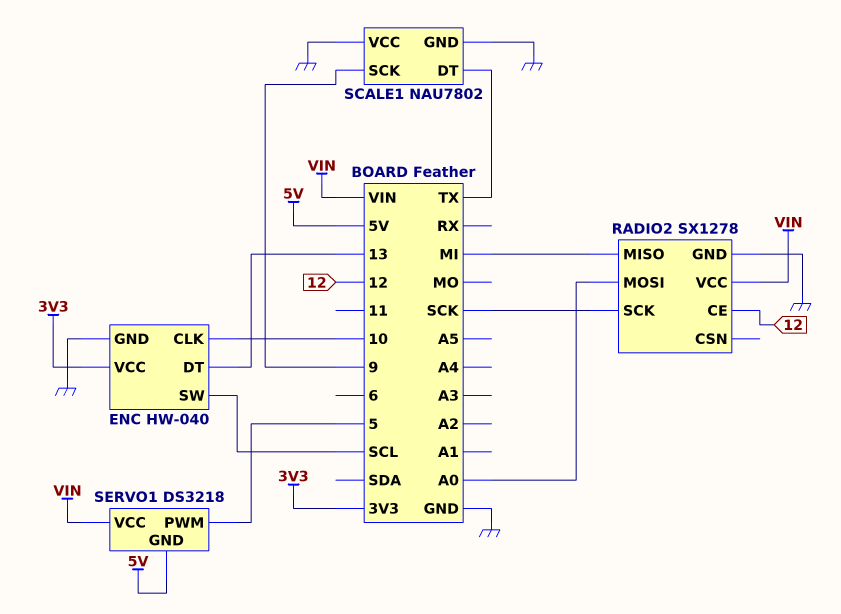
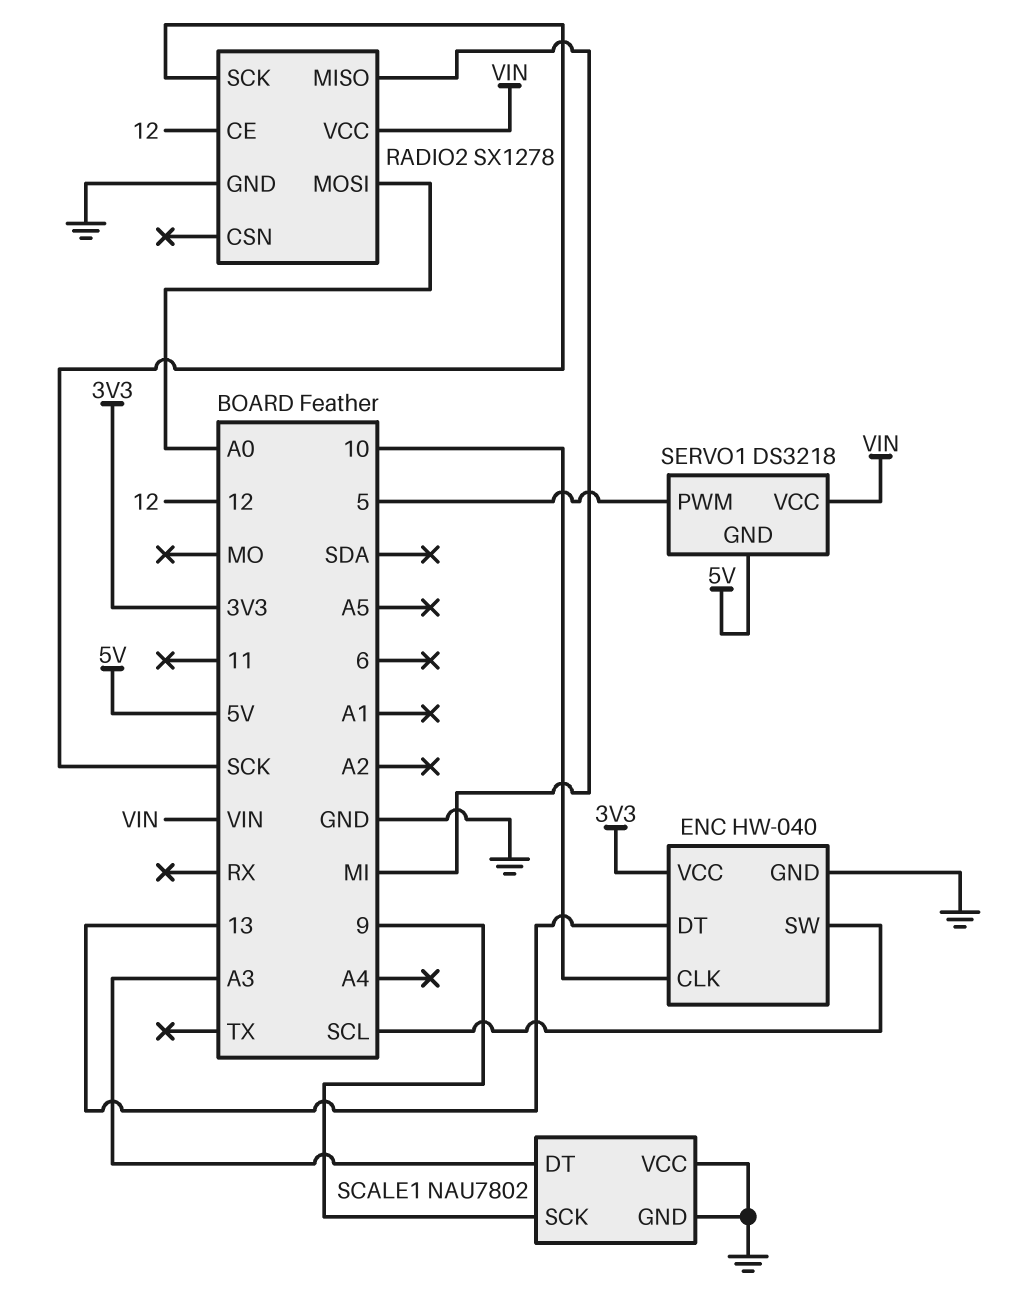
SCALE1 pin DT: TX -> A3

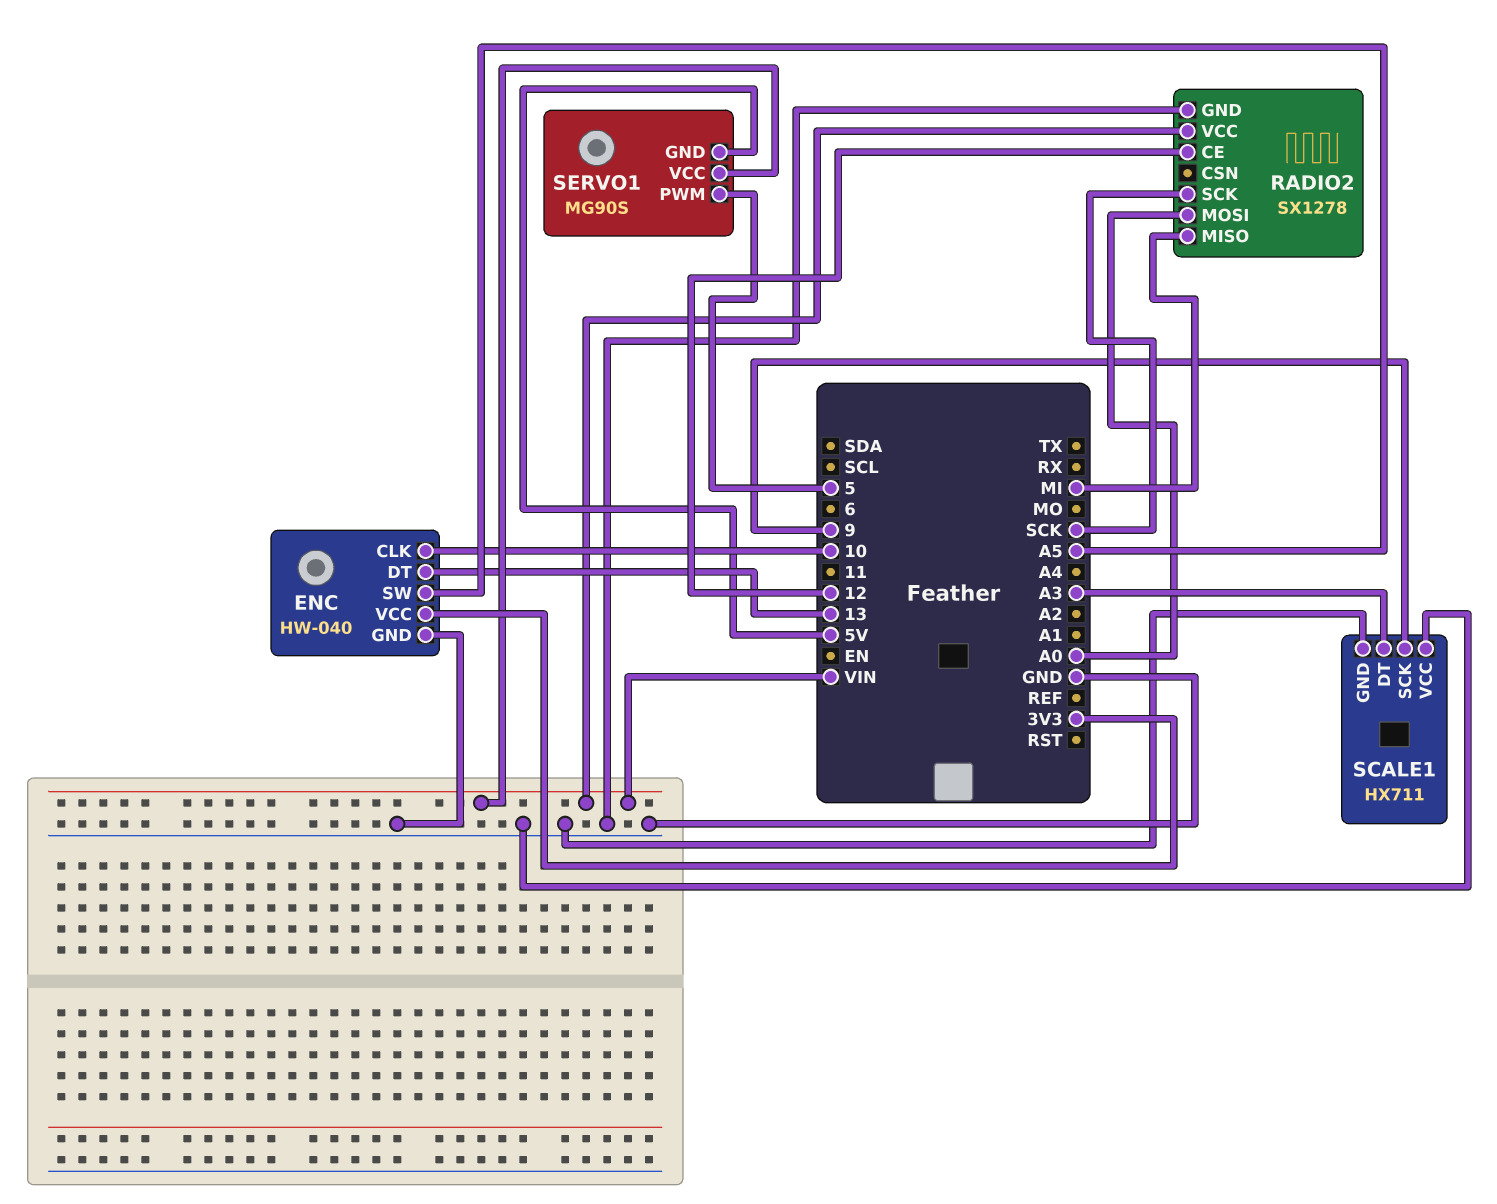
ENC pin SW: SCL -> A5
SCALE1: NAU7802 -> HX711
SERVO1: DS3218 -> MG90S

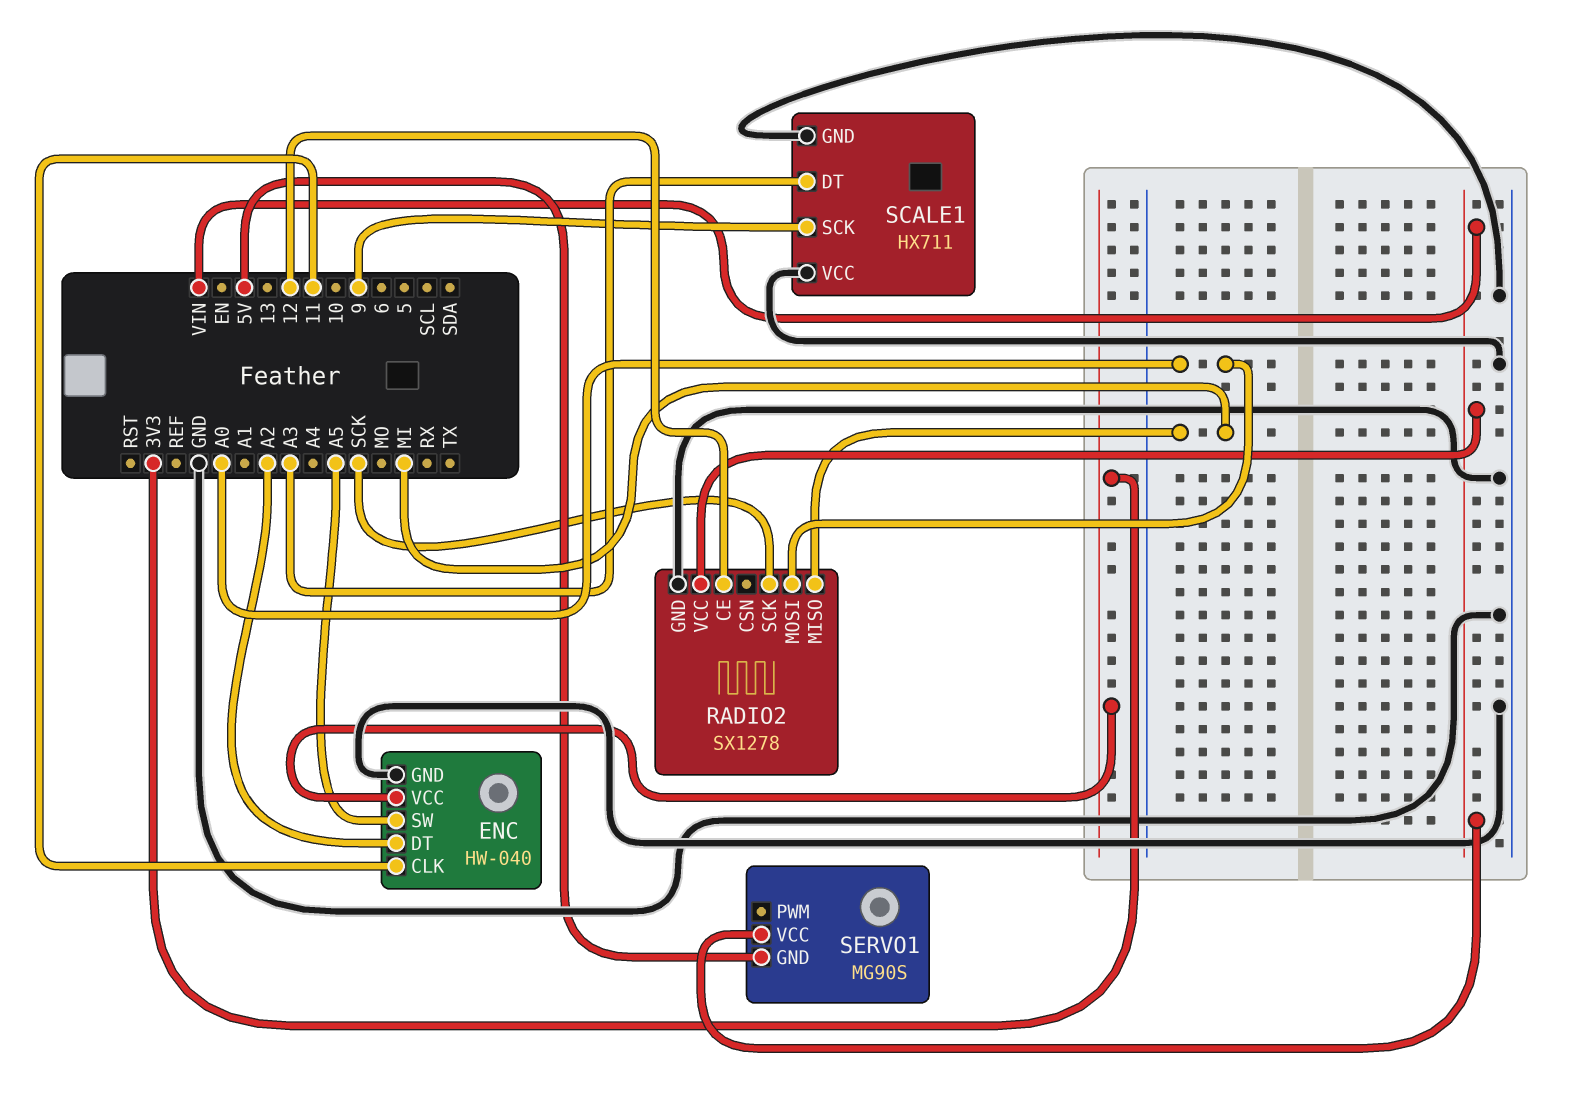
ENC pin CLK: 10 -> 11
ENC pin DT: 13 -> A2
SERVO1 pin PWM: 5 -> none

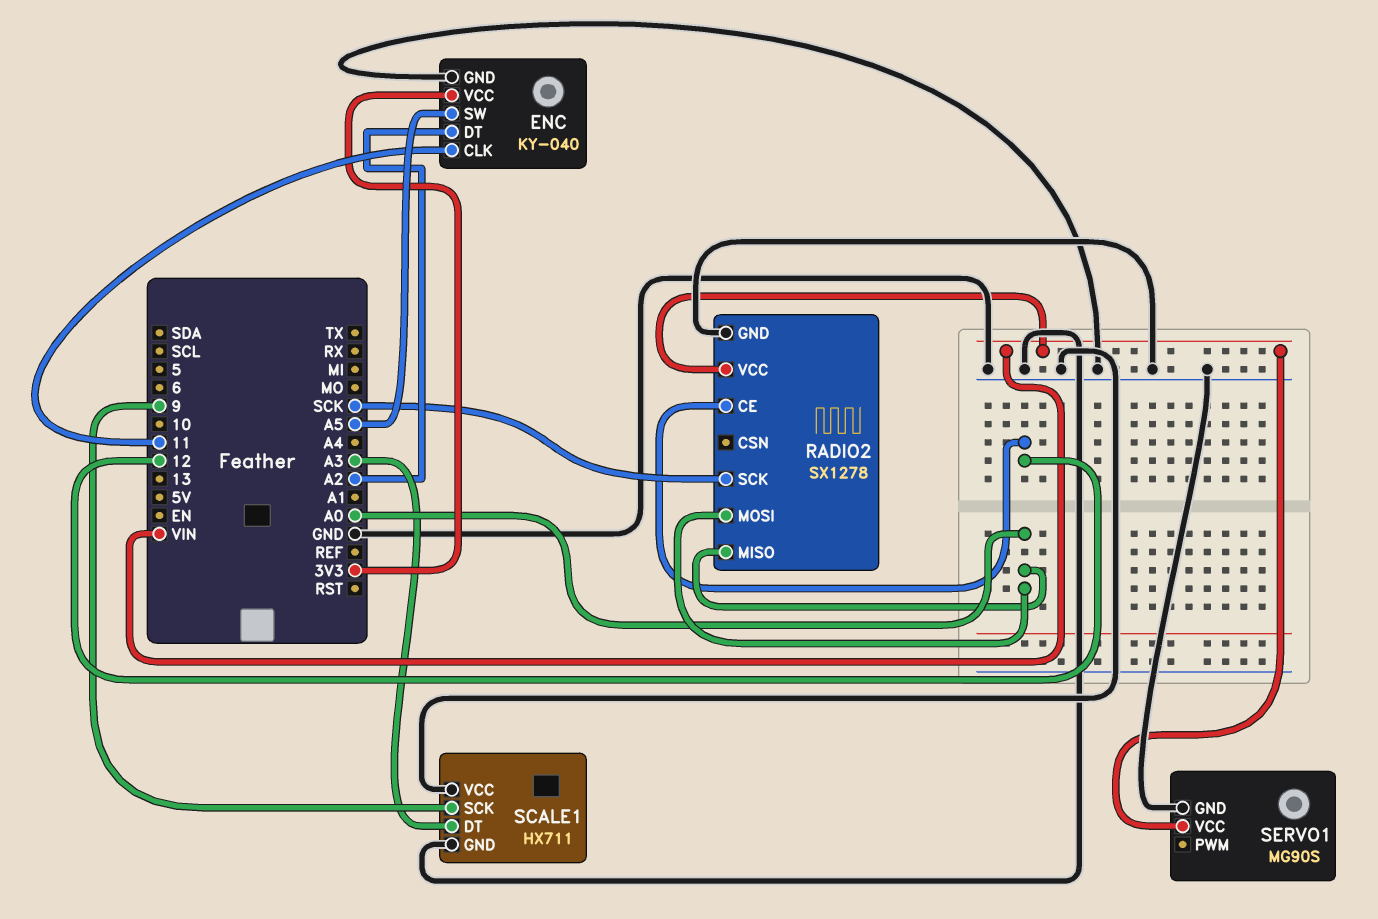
ENC: HW-040 -> KY-040
RADIO2 pin MISO: MI -> A0
SERVO1 pin GND: 5V -> GND

